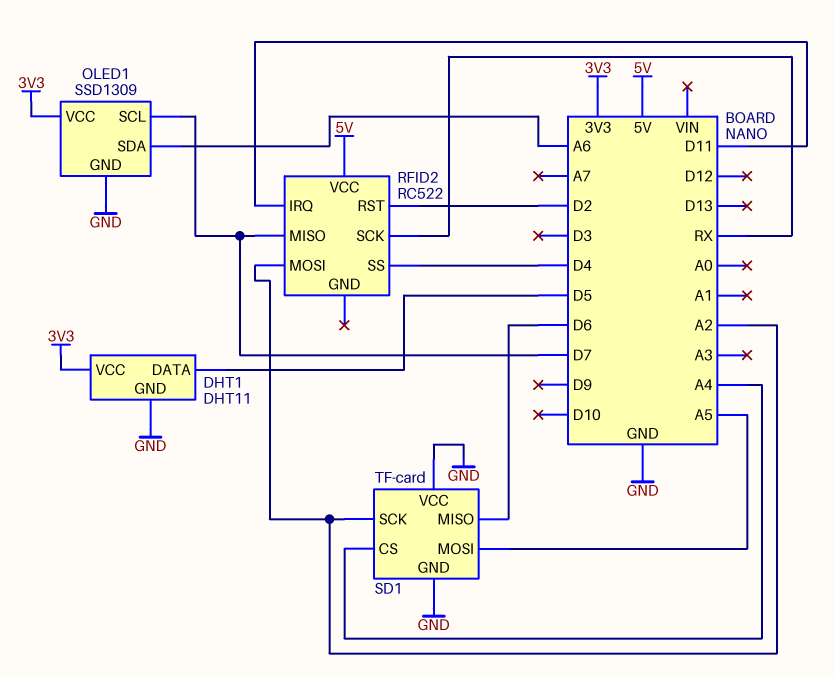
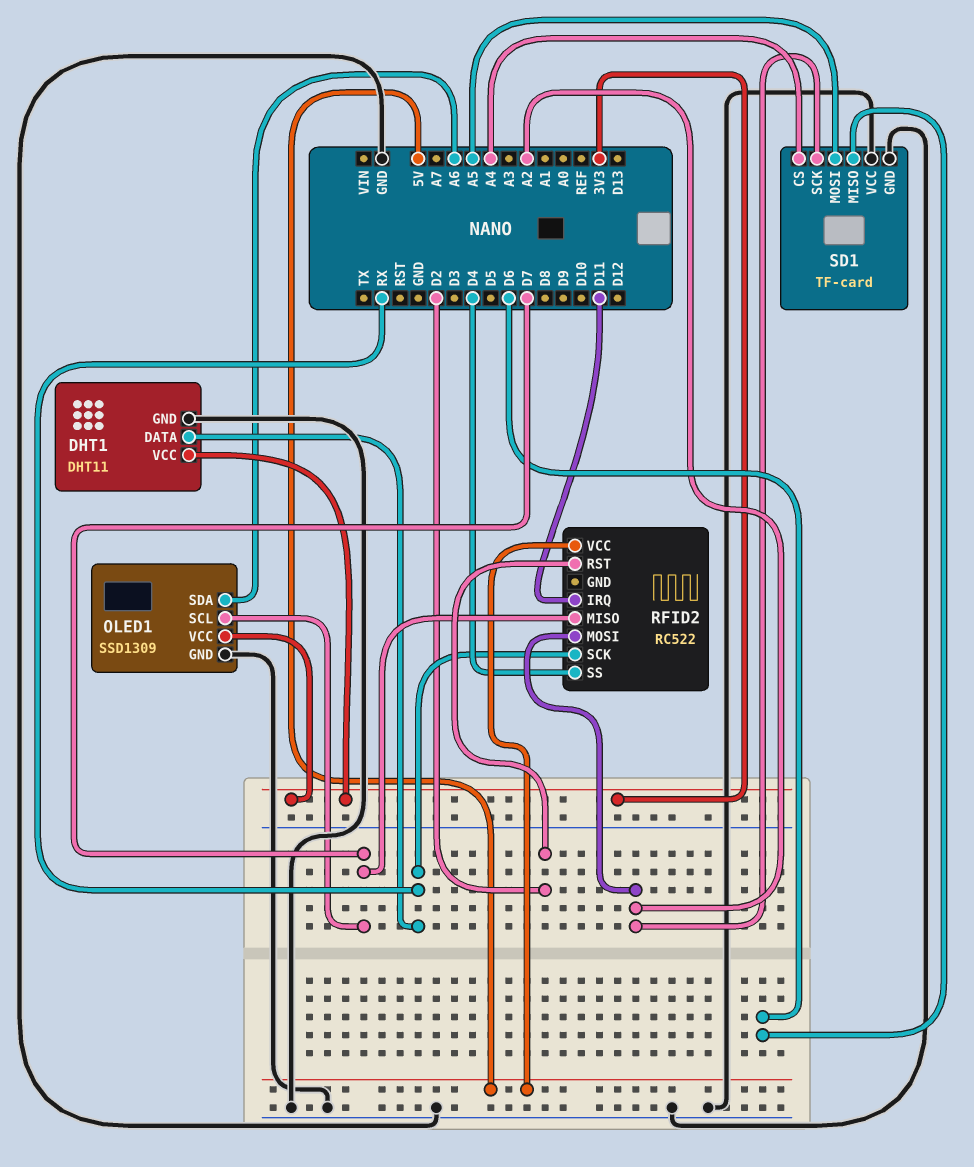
DHT1 pin DATA: D5 -> RX

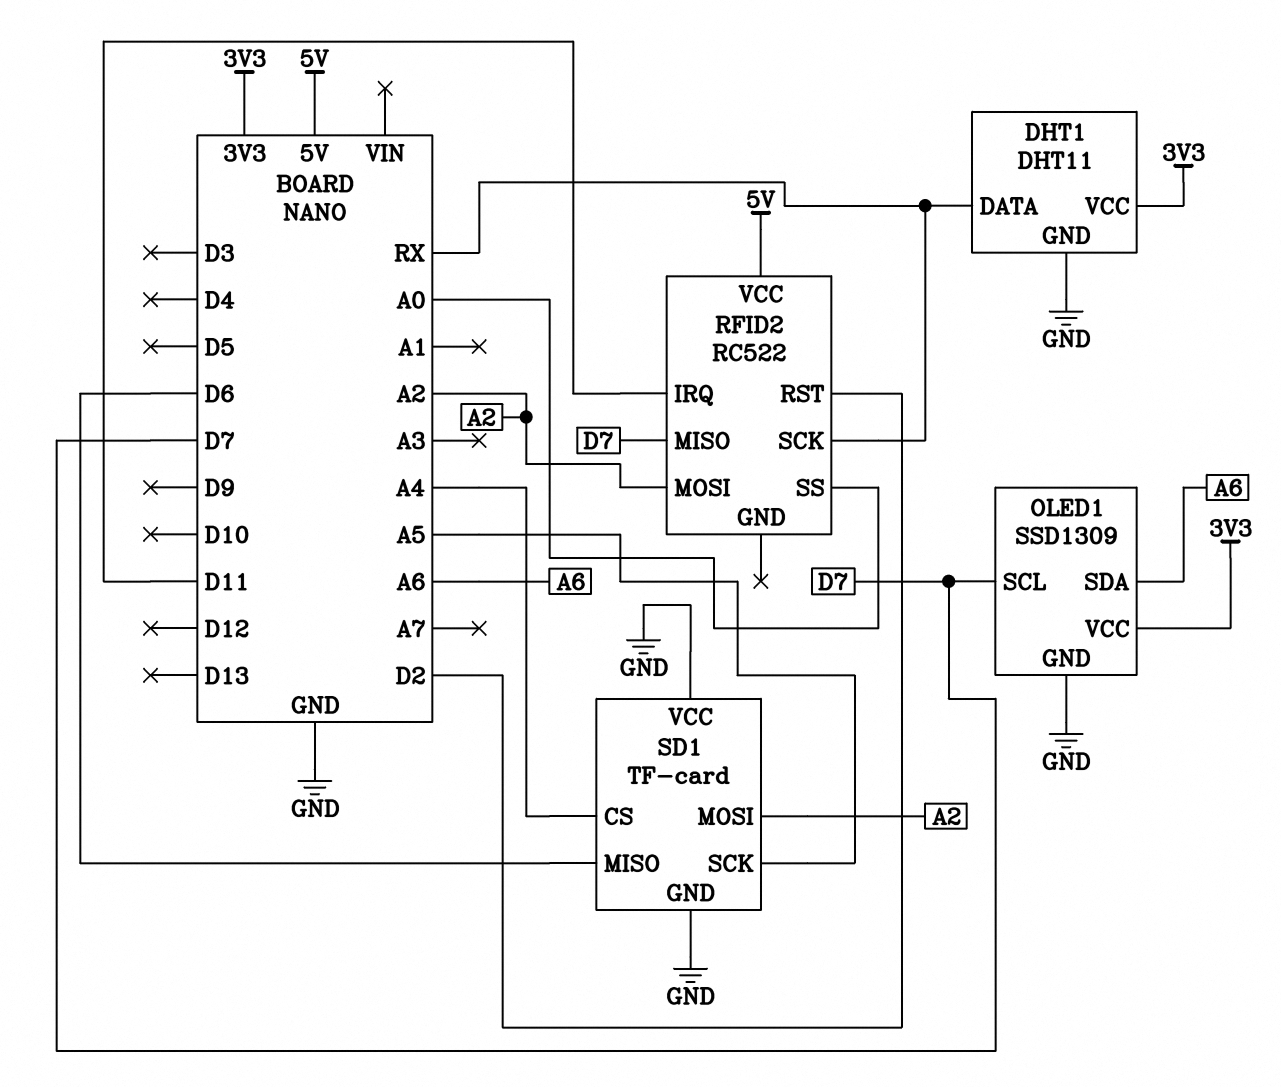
RFID2 pin SS: D4 -> A0
SD1 pin MOSI: A5 -> A2
SD1 pin SCK: A2 -> A5

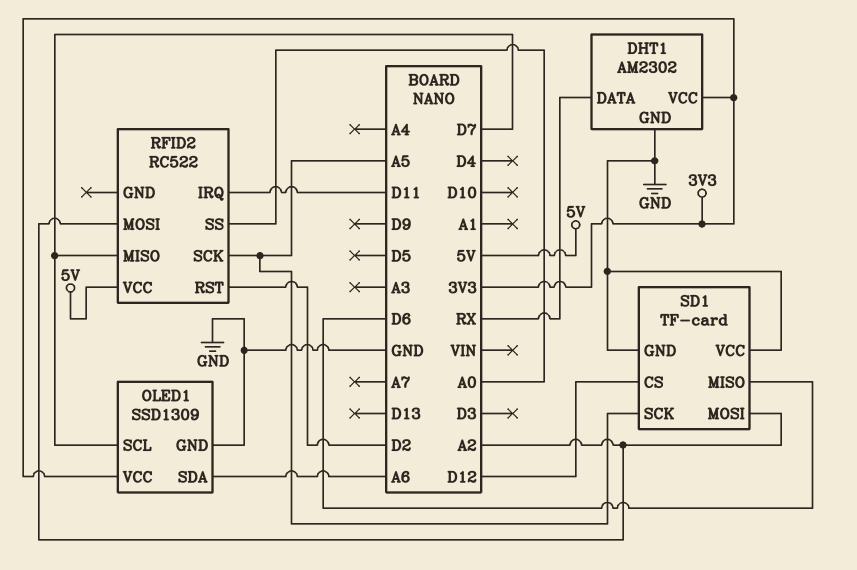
DHT1: DHT11 -> AM2302
RFID2 pin SCK: RX -> A5
SD1 pin CS: A4 -> D12

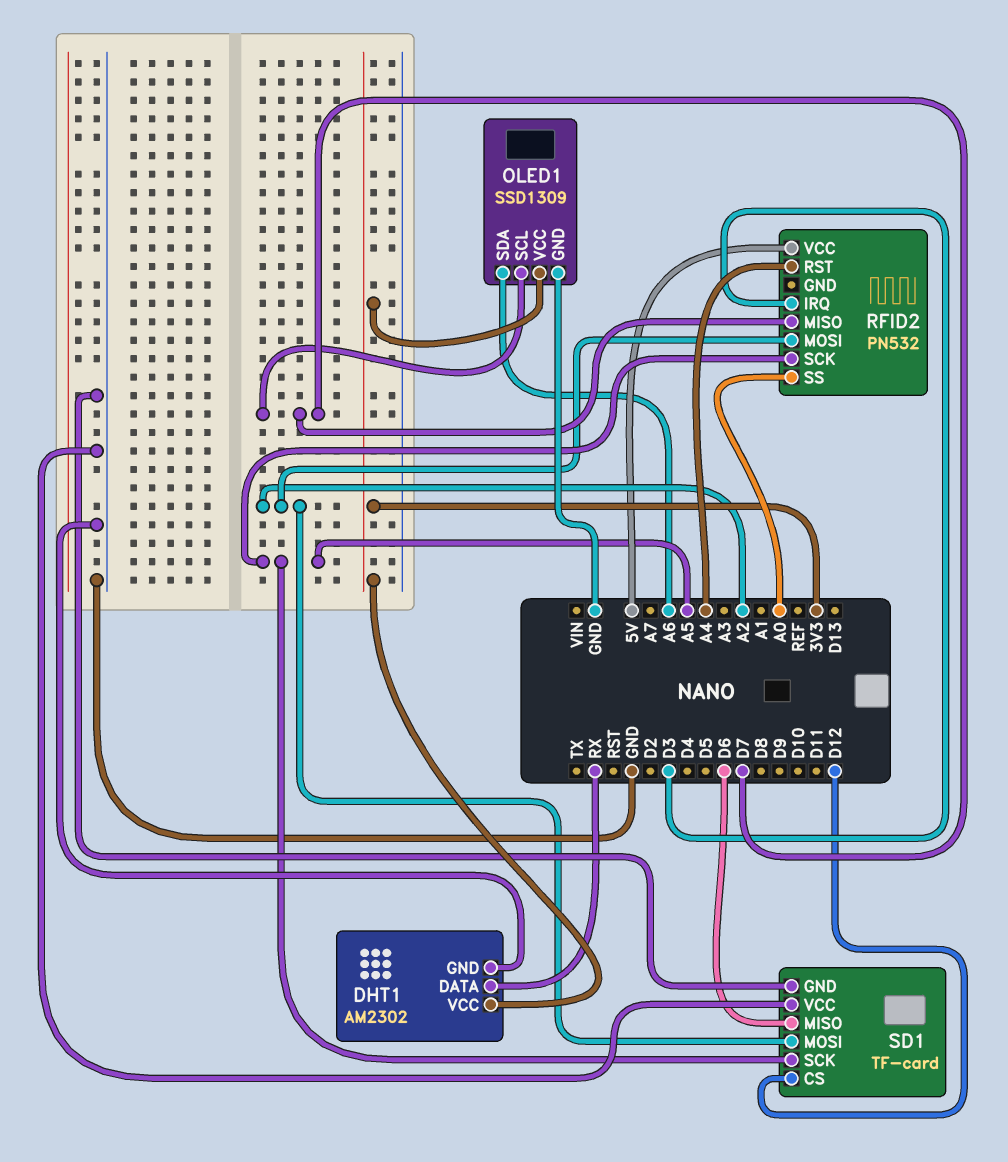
RFID2: RC522 -> PN532
RFID2 pin IRQ: D11 -> D3
RFID2 pin RST: D2 -> A4

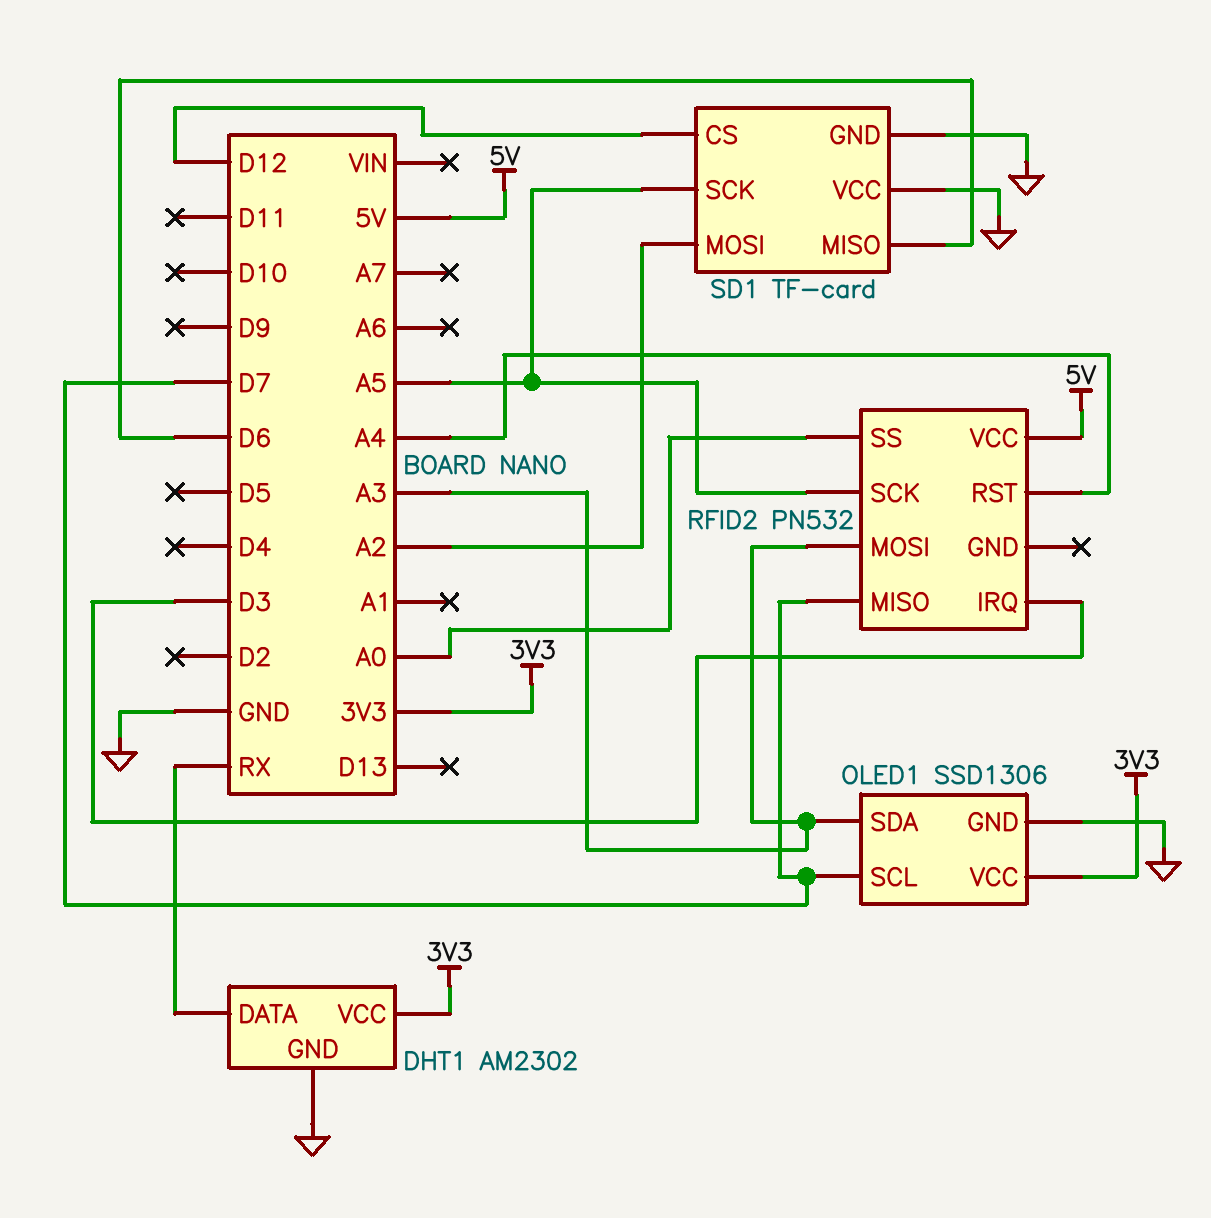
OLED1: SSD1309 -> SSD1306
OLED1 pin SDA: A6 -> A3
RFID2 pin MOSI: A2 -> A3

